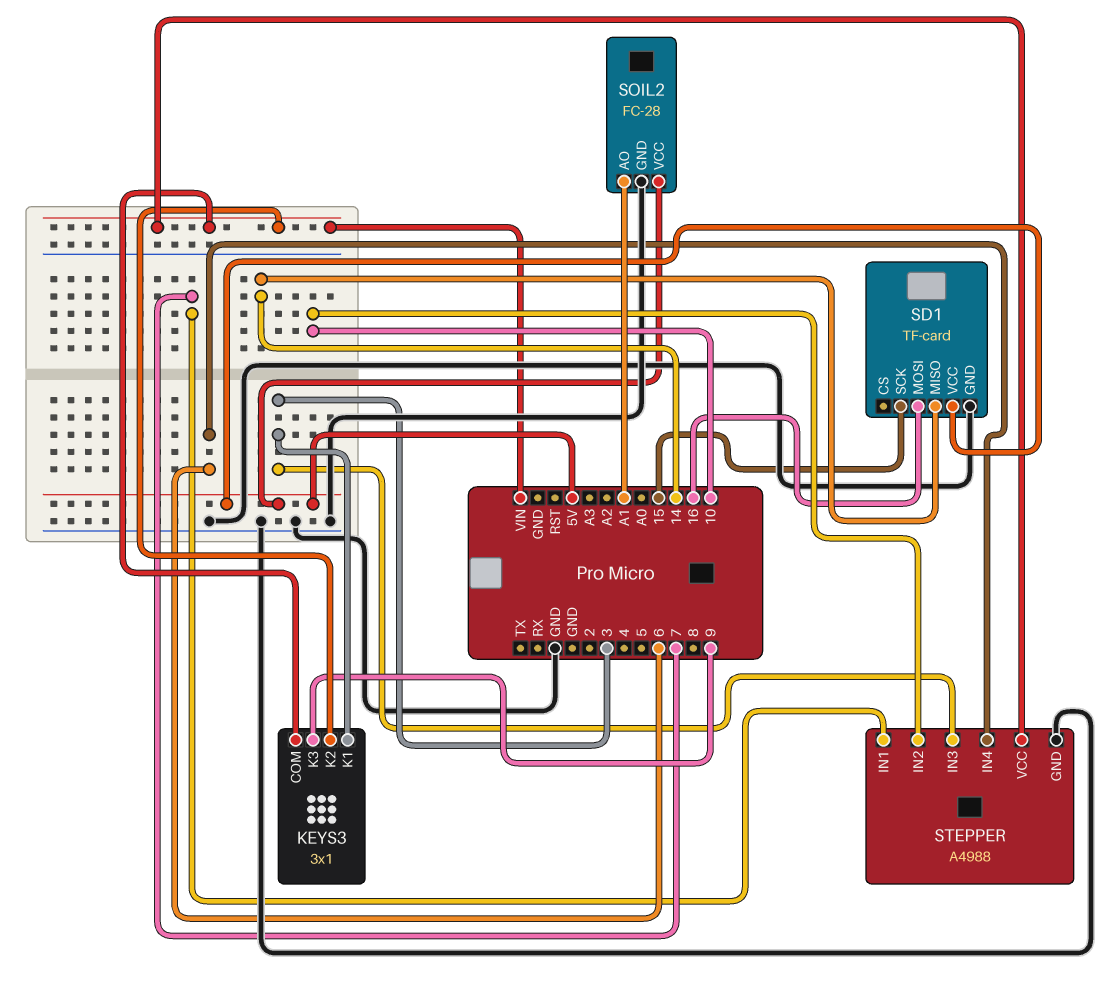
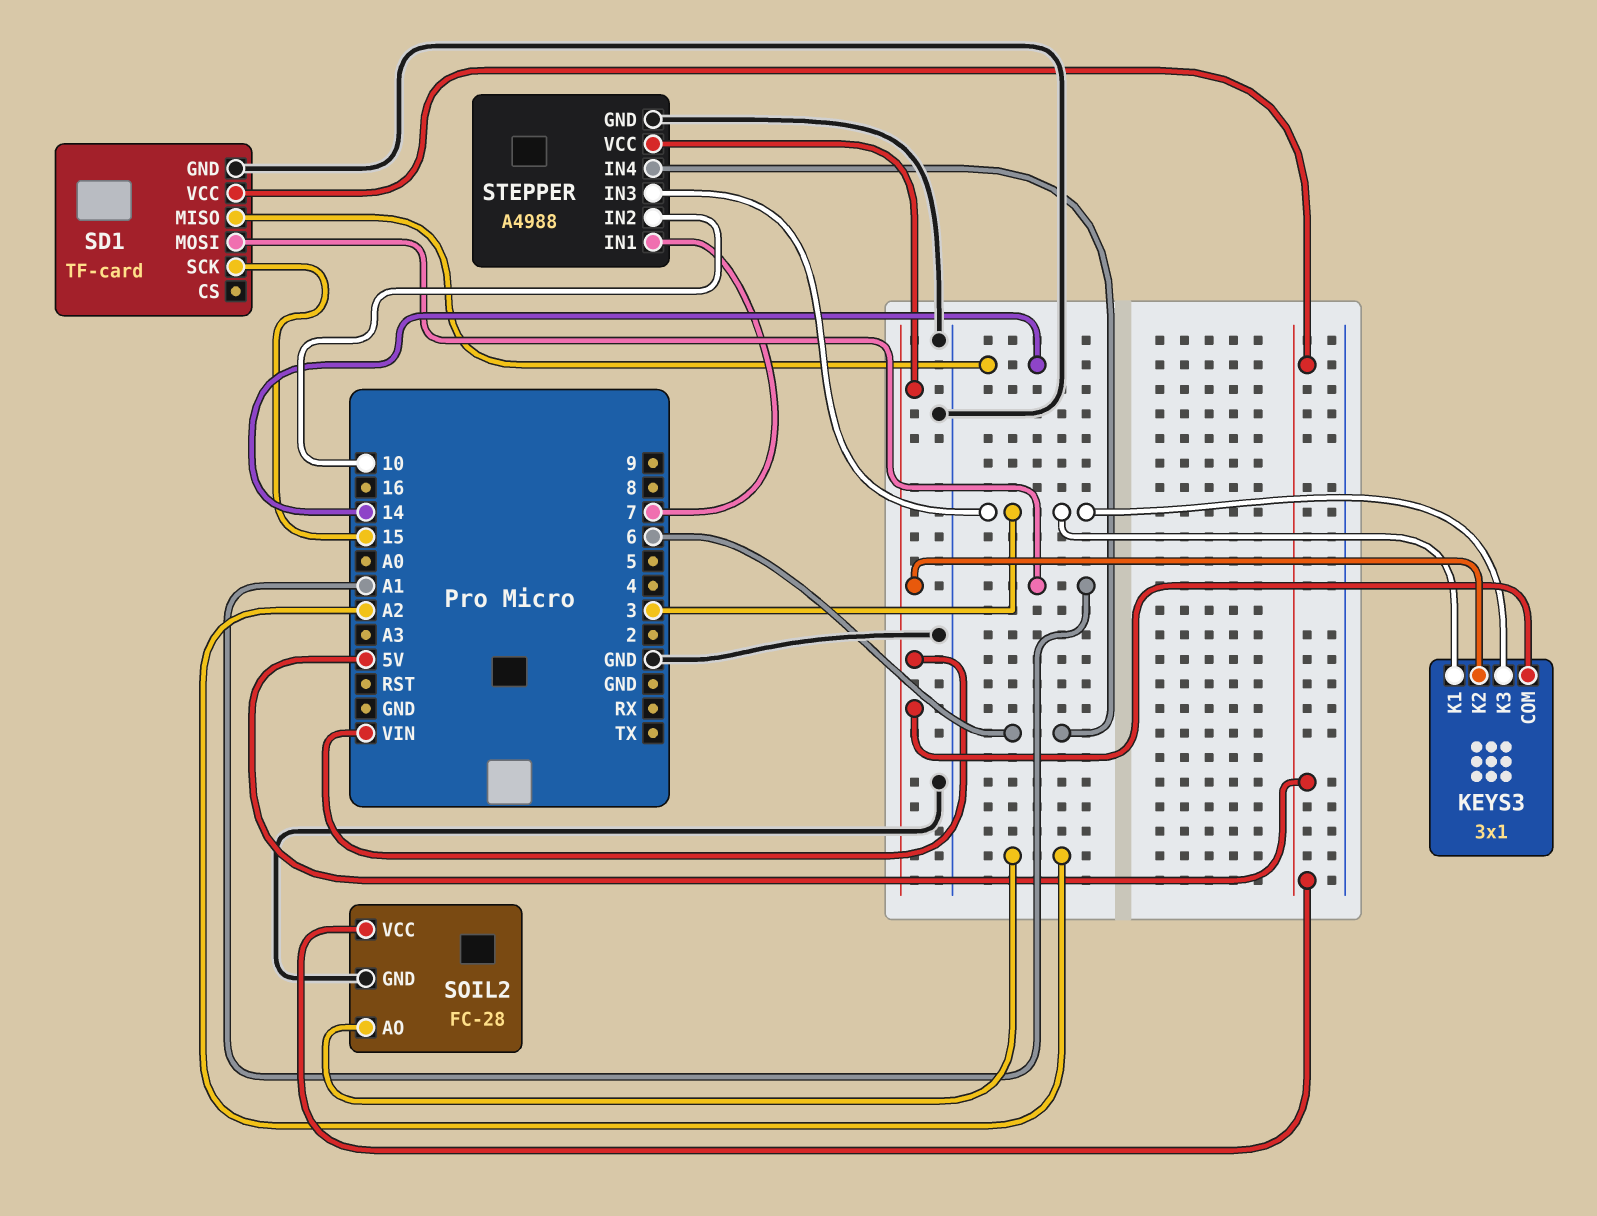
KEYS3 pin K3: 9 -> 3
SD1 pin MOSI: 16 -> A1
SOIL2 pin AO: A1 -> A2

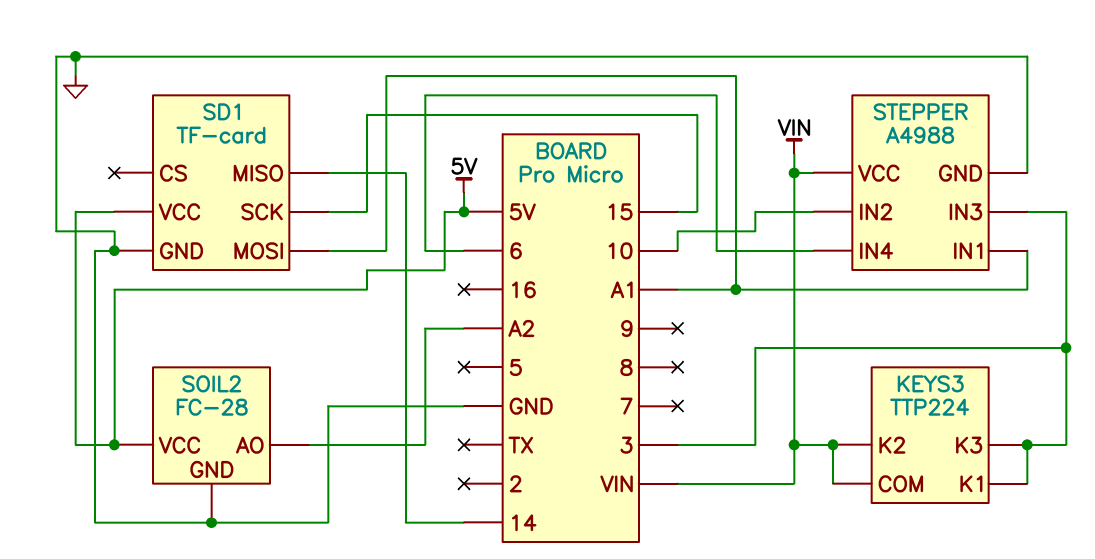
KEYS3: 3x1 -> TTP224
STEPPER pin IN1: 7 -> A1

